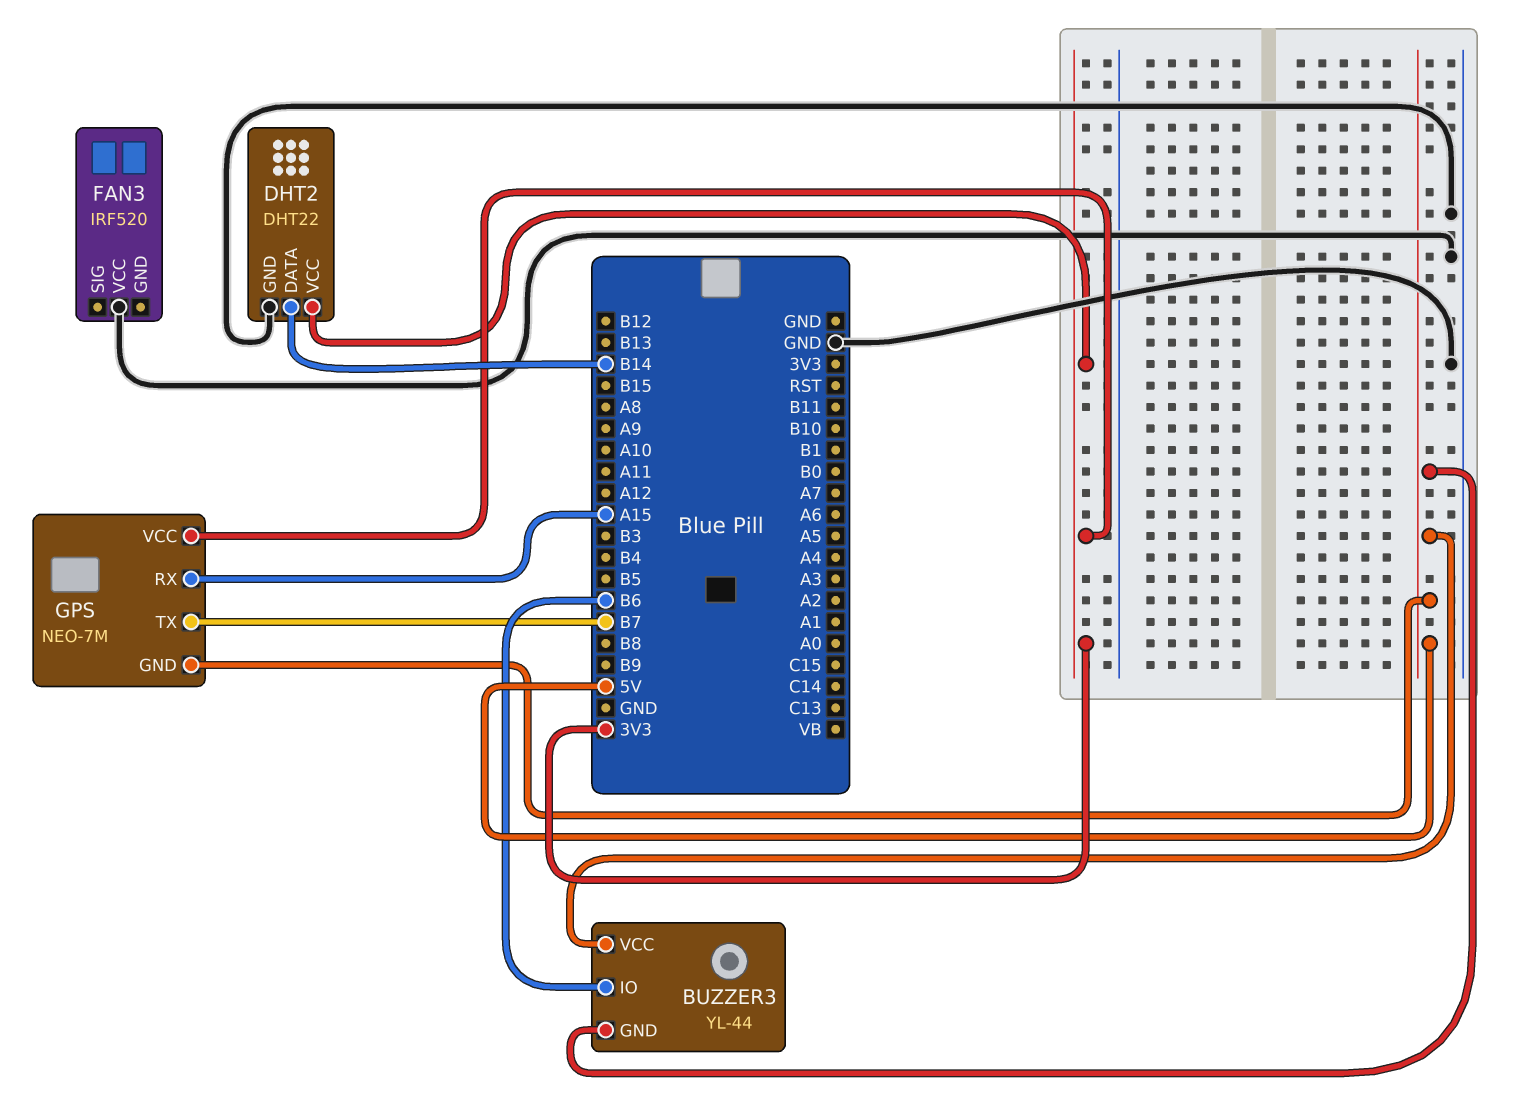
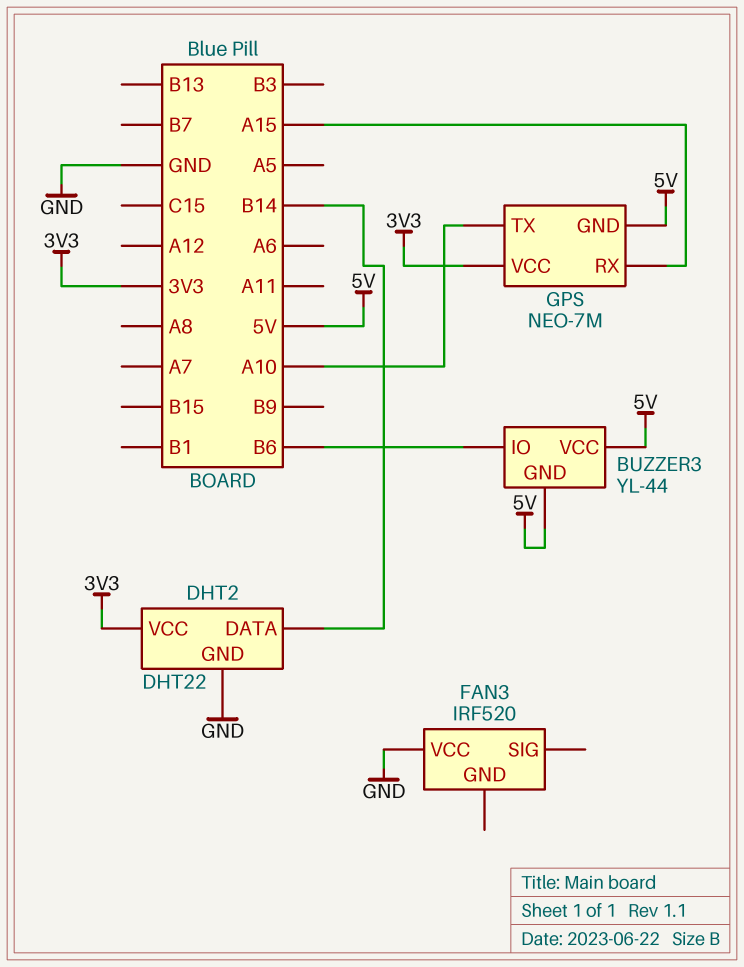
GPS pin TX: B7 -> A10

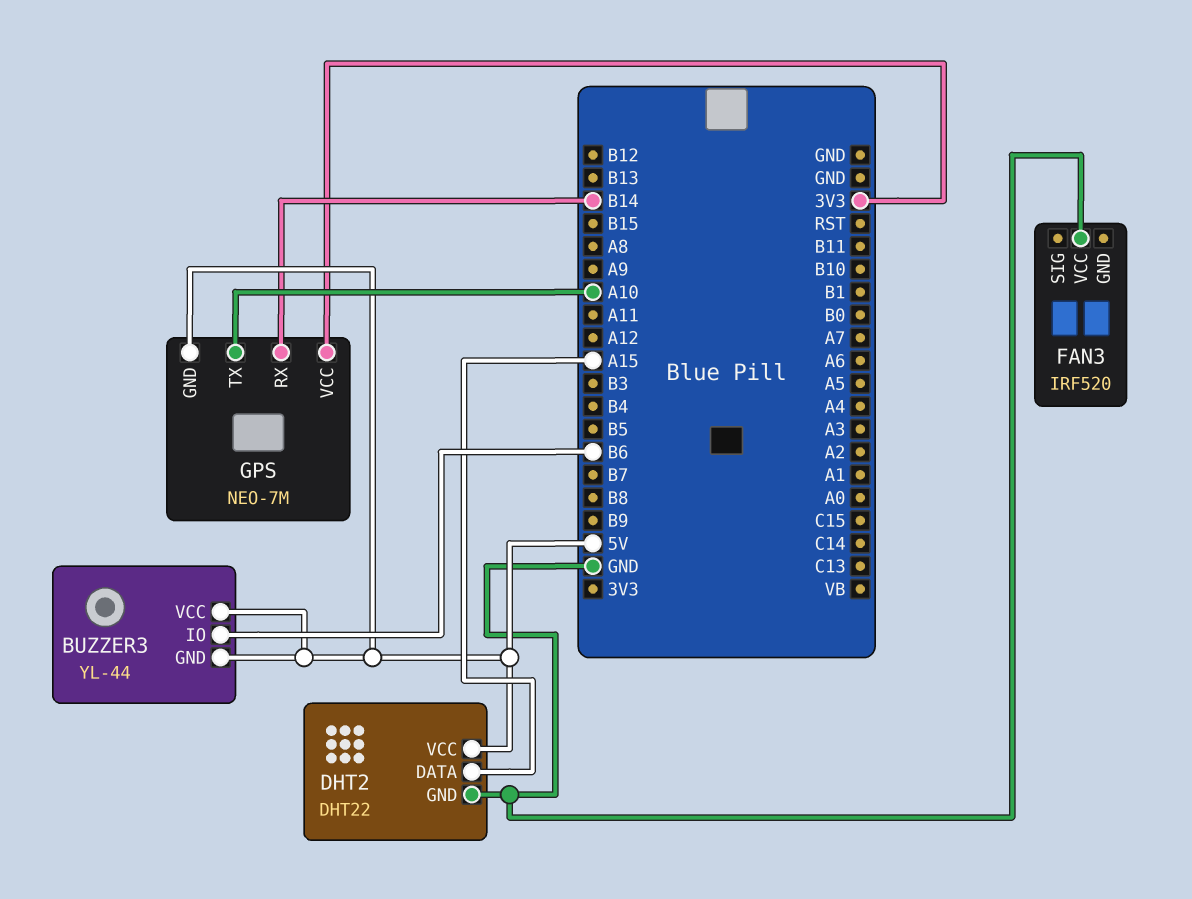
DHT2 pin DATA: B14 -> A15
DHT2 pin VCC: 3V3 -> 5V
GPS pin RX: A15 -> B14

